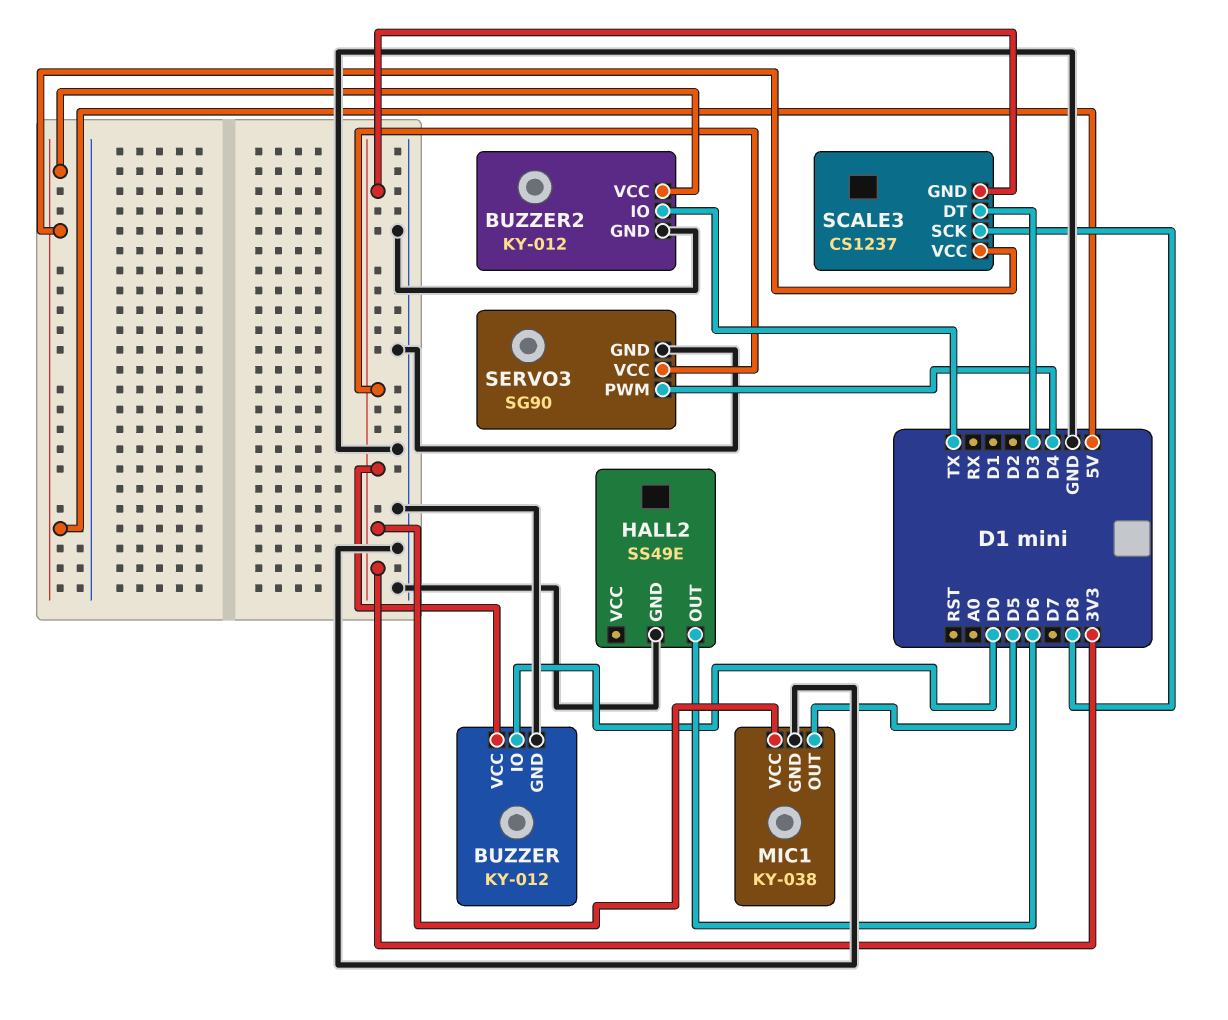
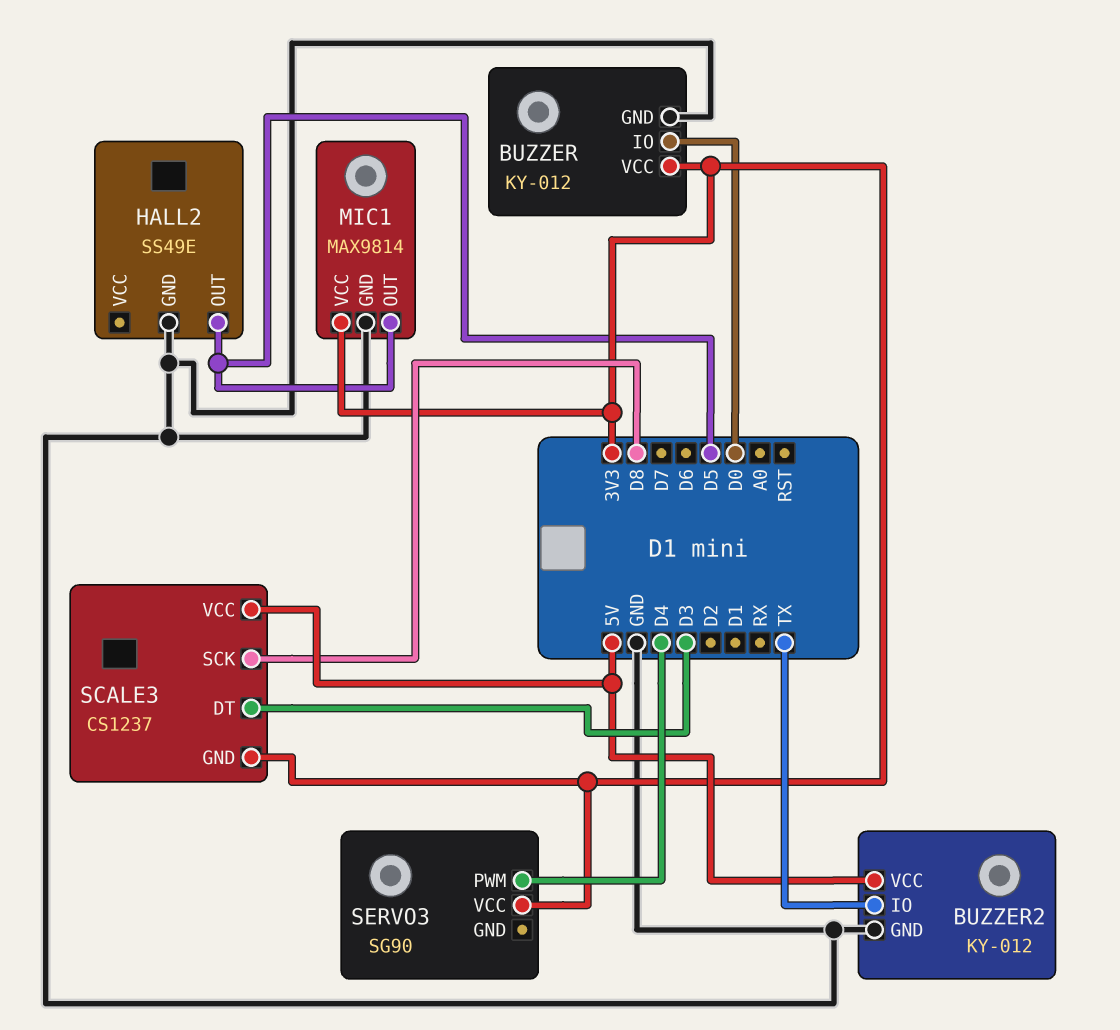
HALL2 pin OUT: D6 -> D5
MIC1: KY-038 -> MAX9814
SERVO3 pin GND: GND -> none

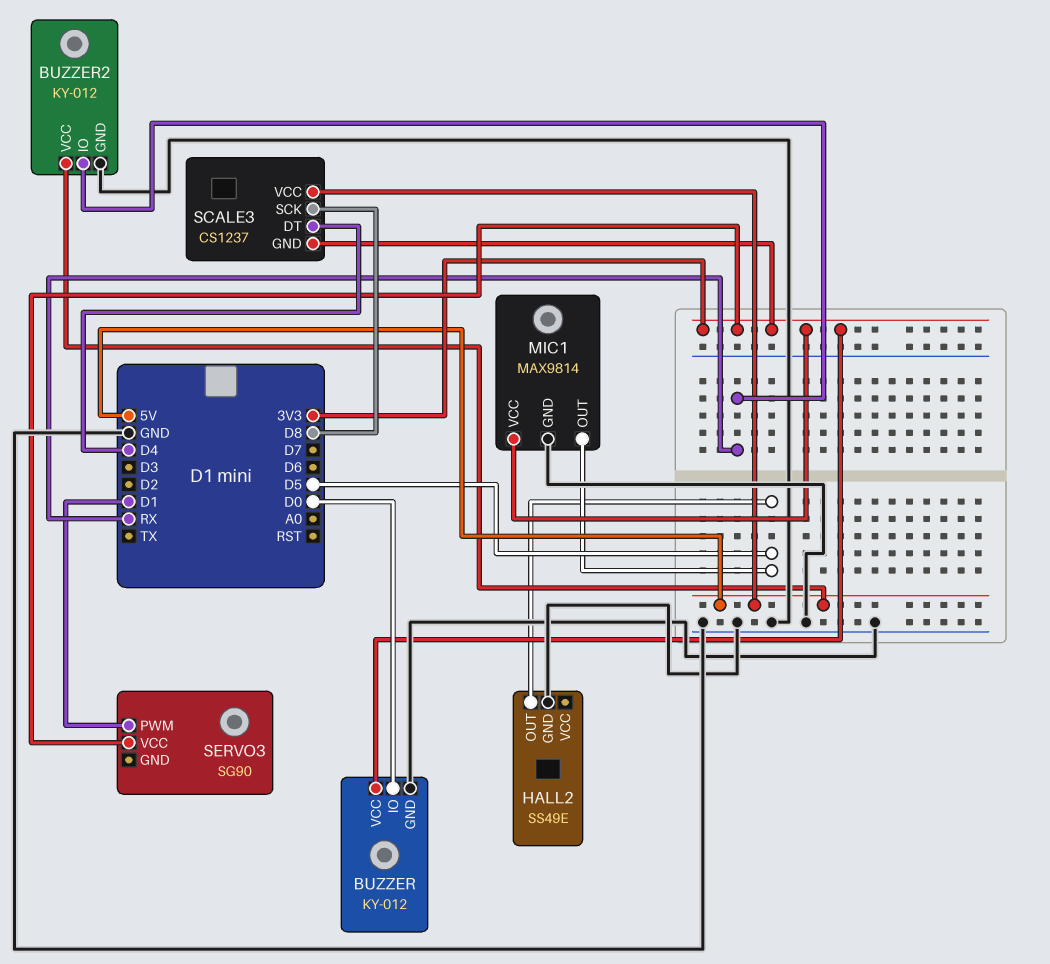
BUZZER2 pin IO: TX -> RX
SCALE3 pin DT: D3 -> D4
SERVO3 pin PWM: D4 -> D1

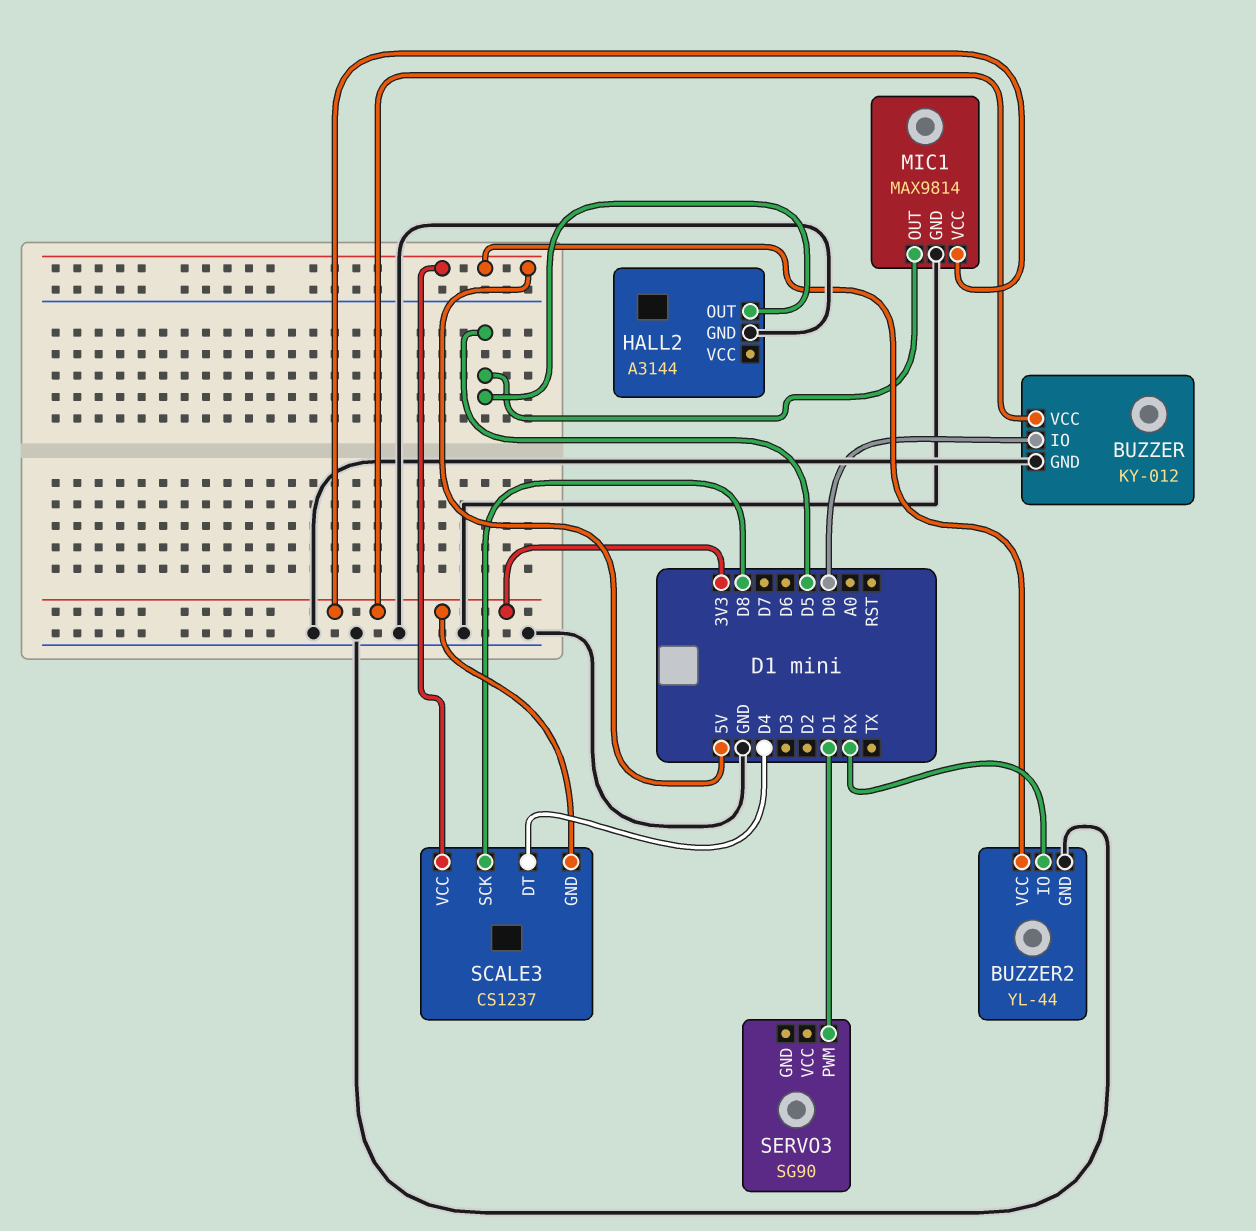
BUZZER2: KY-012 -> YL-44
HALL2: SS49E -> A3144
SERVO3 pin VCC: 3V3 -> none

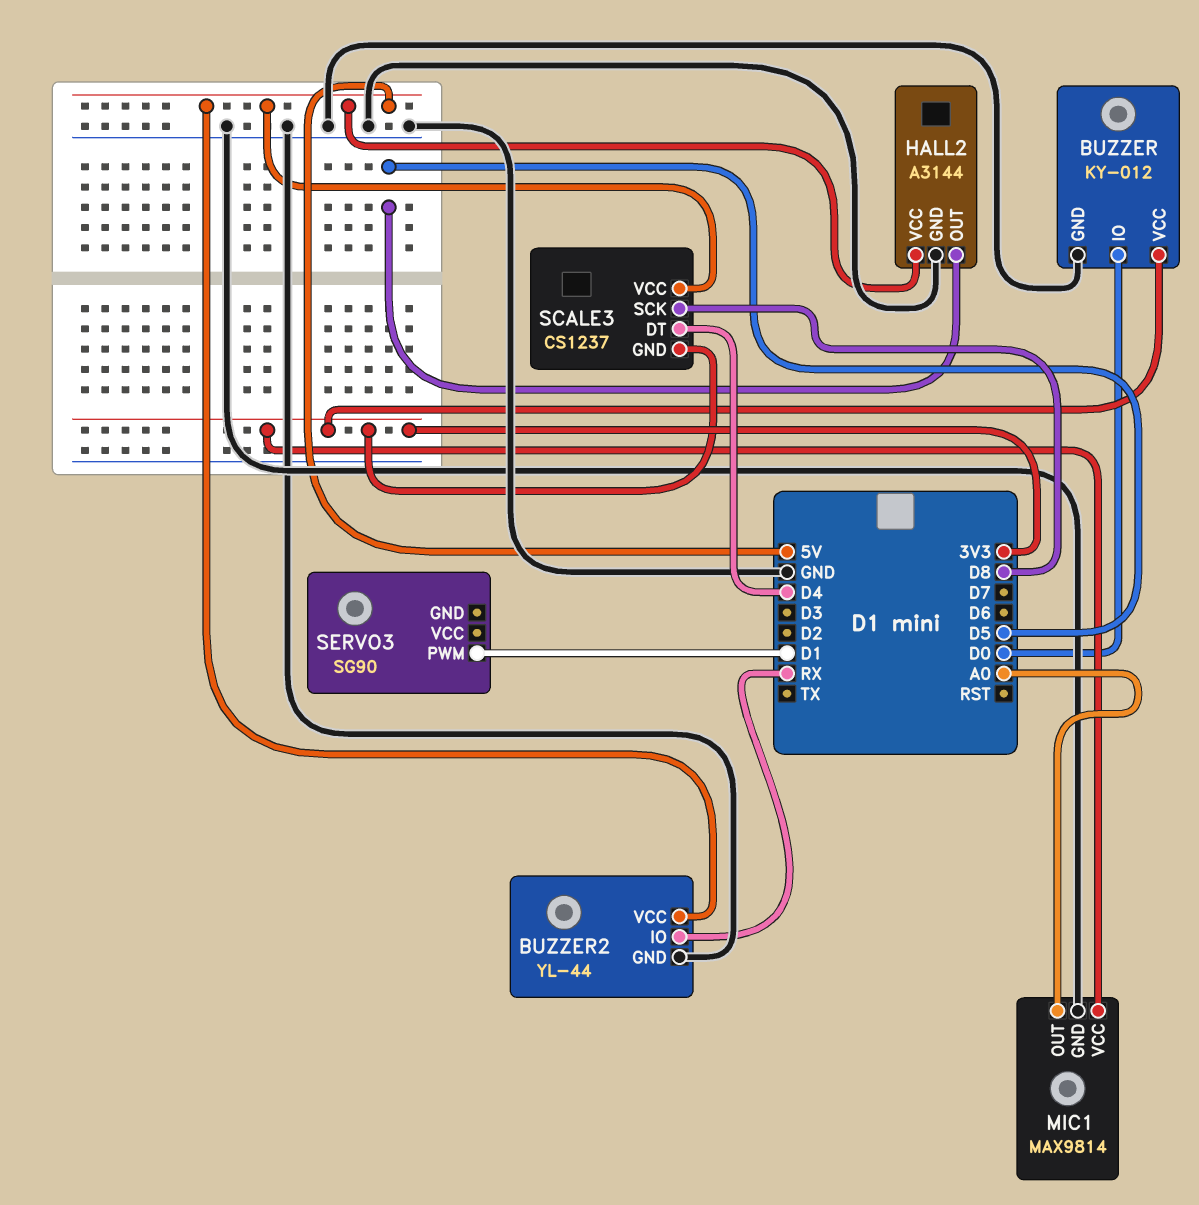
HALL2 pin VCC: none -> 5V
MIC1 pin OUT: D5 -> A0

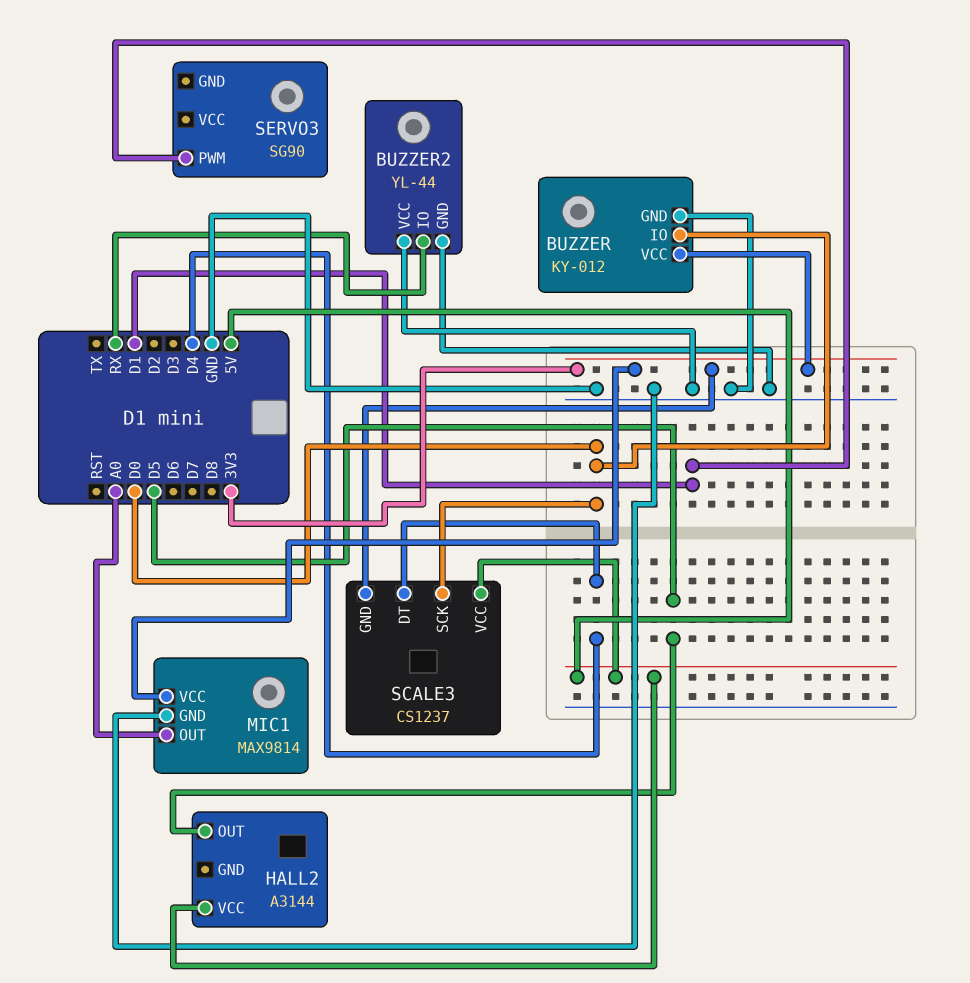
BUZZER2 pin VCC: 5V -> GND
HALL2 pin GND: GND -> none
SCALE3 pin SCK: D8 -> D0

